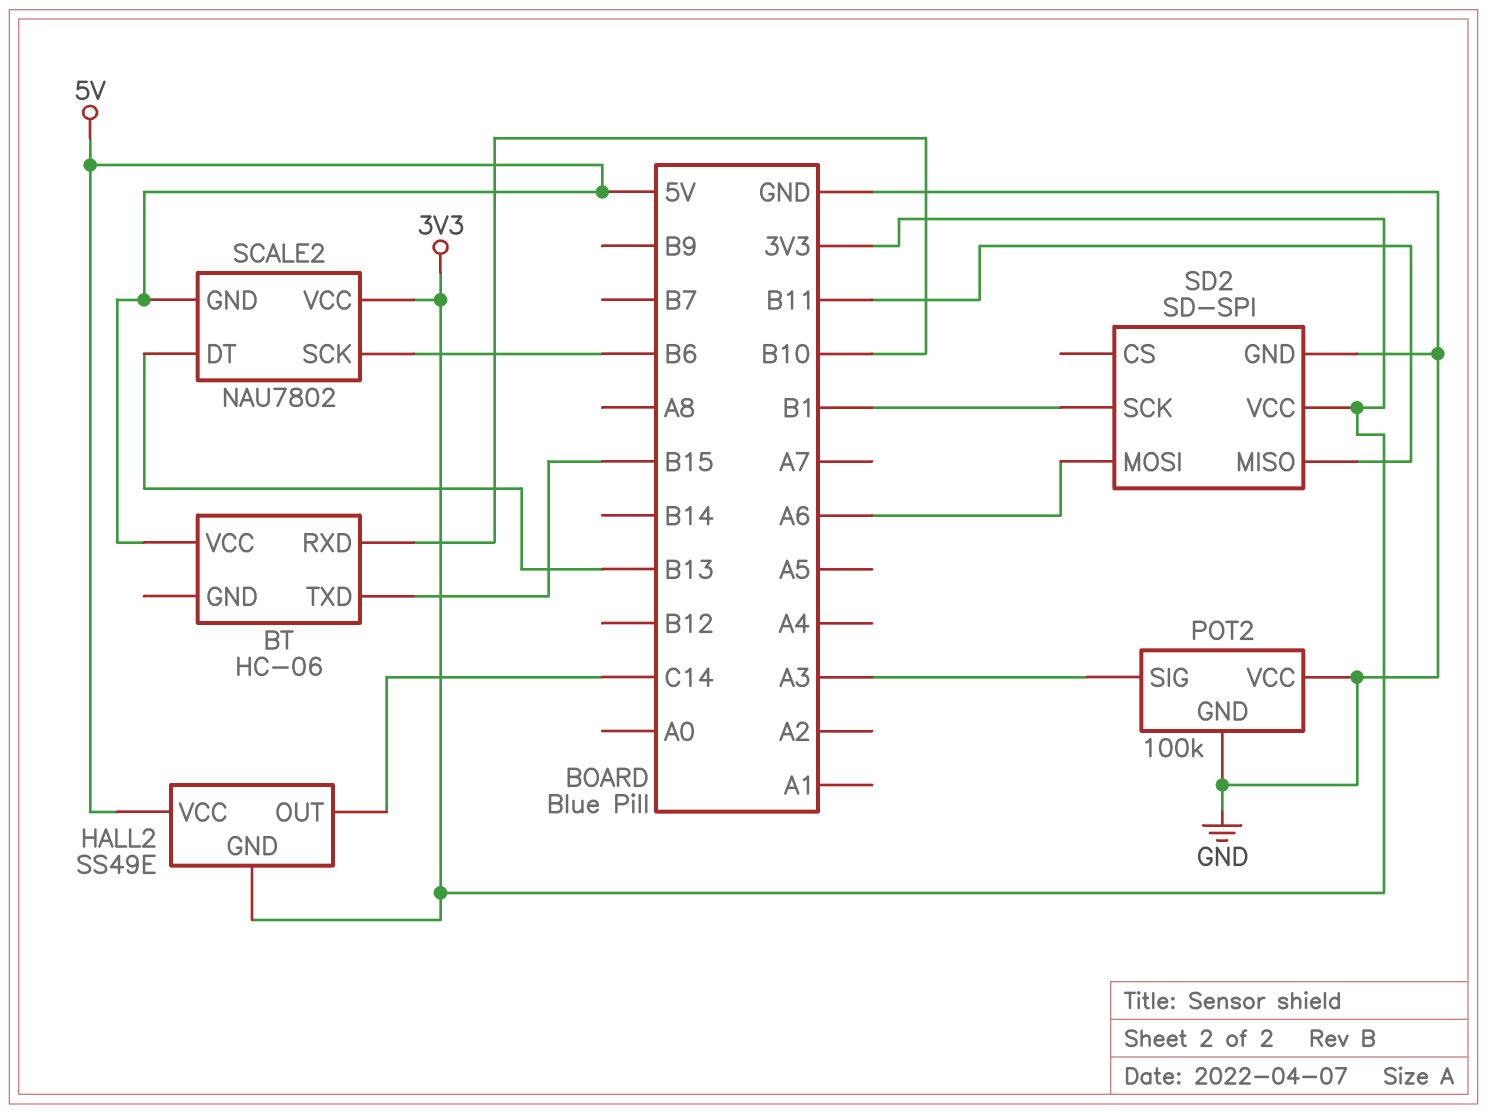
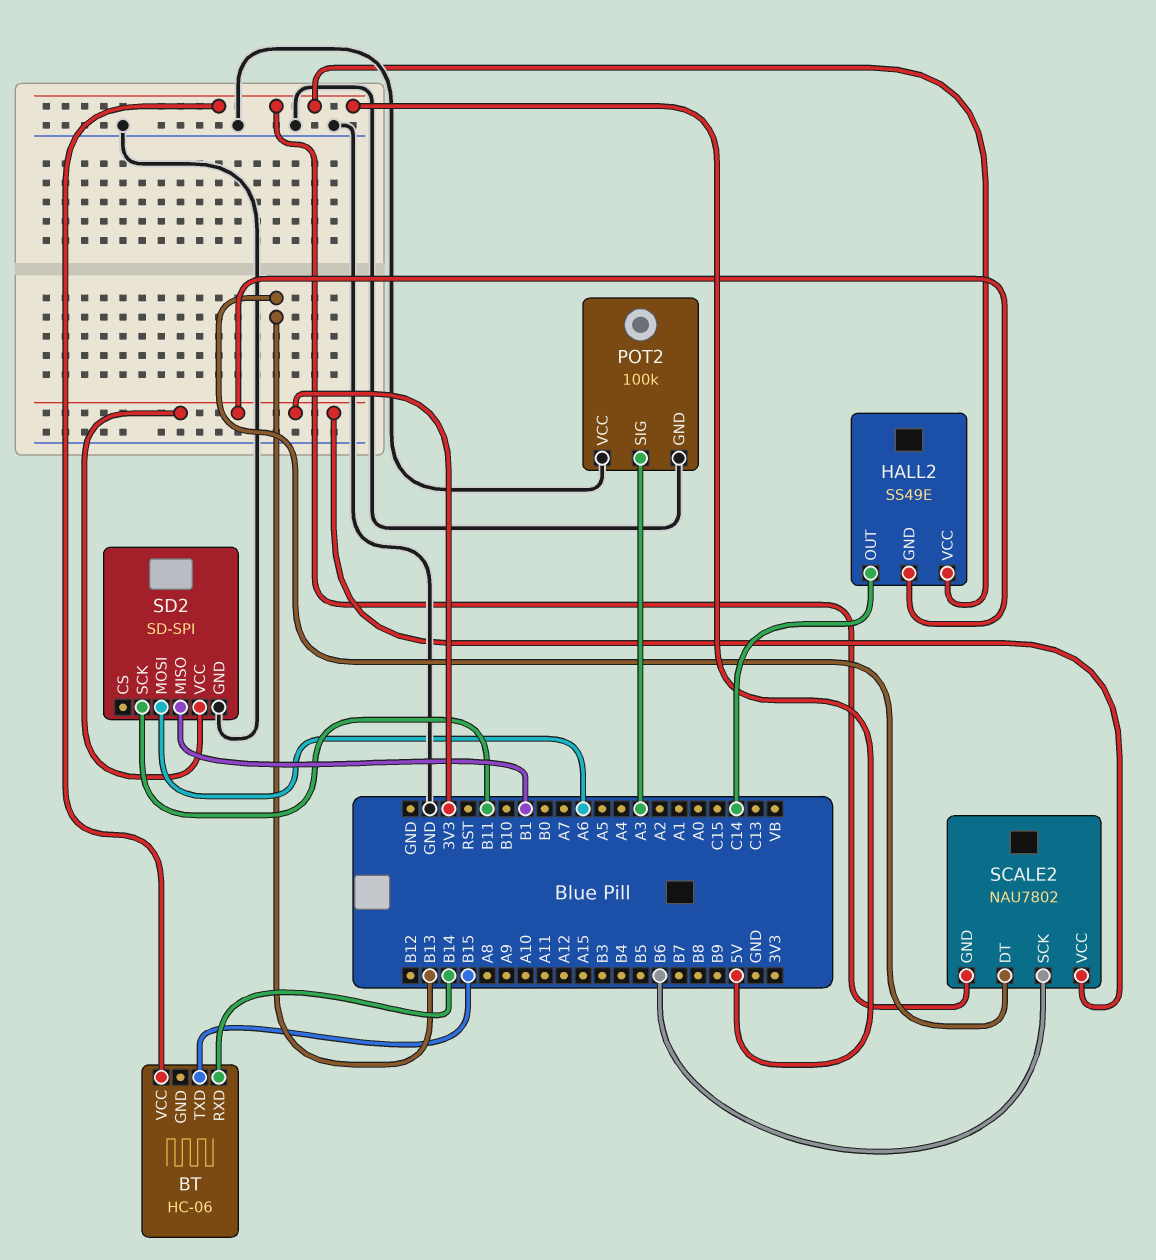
BT pin RXD: B10 -> B14
SD2 pin MISO: B11 -> B1
SD2 pin SCK: B1 -> B11

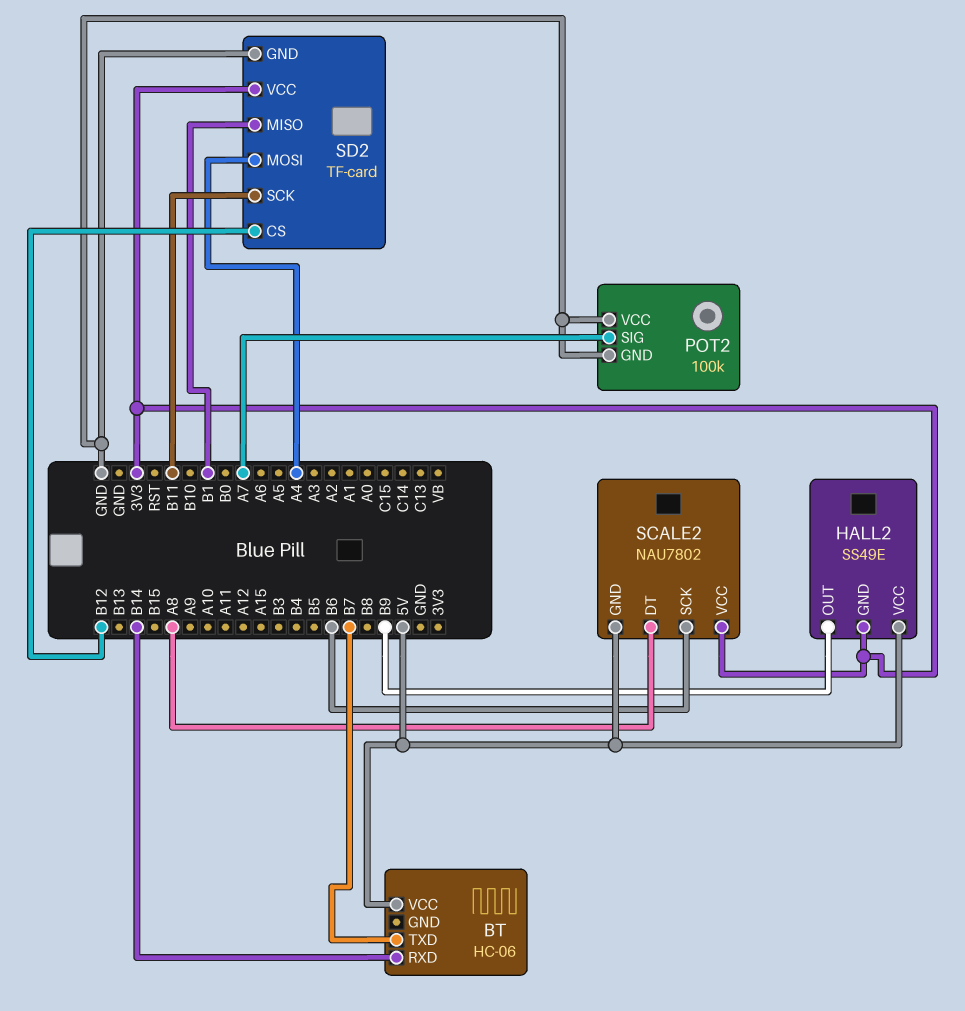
BT pin TXD: B15 -> B7
HALL2 pin OUT: C14 -> B9
POT2 pin SIG: A3 -> A7
SCALE2 pin DT: B13 -> A8
SD2: SD-SPI -> TF-card
SD2 pin CS: none -> B12
SD2 pin MOSI: A6 -> A4

